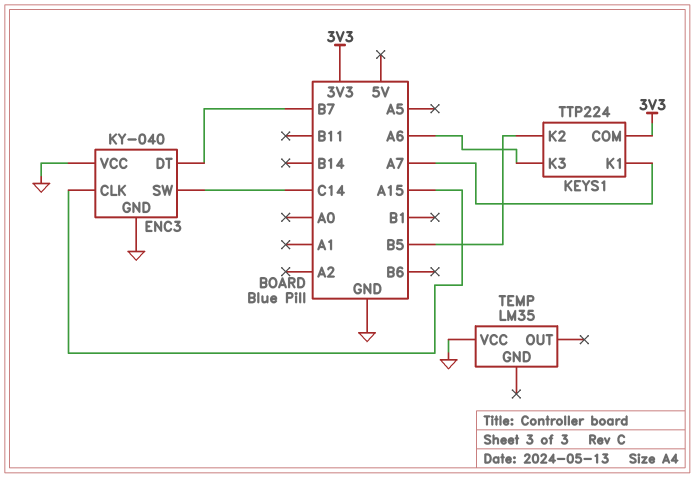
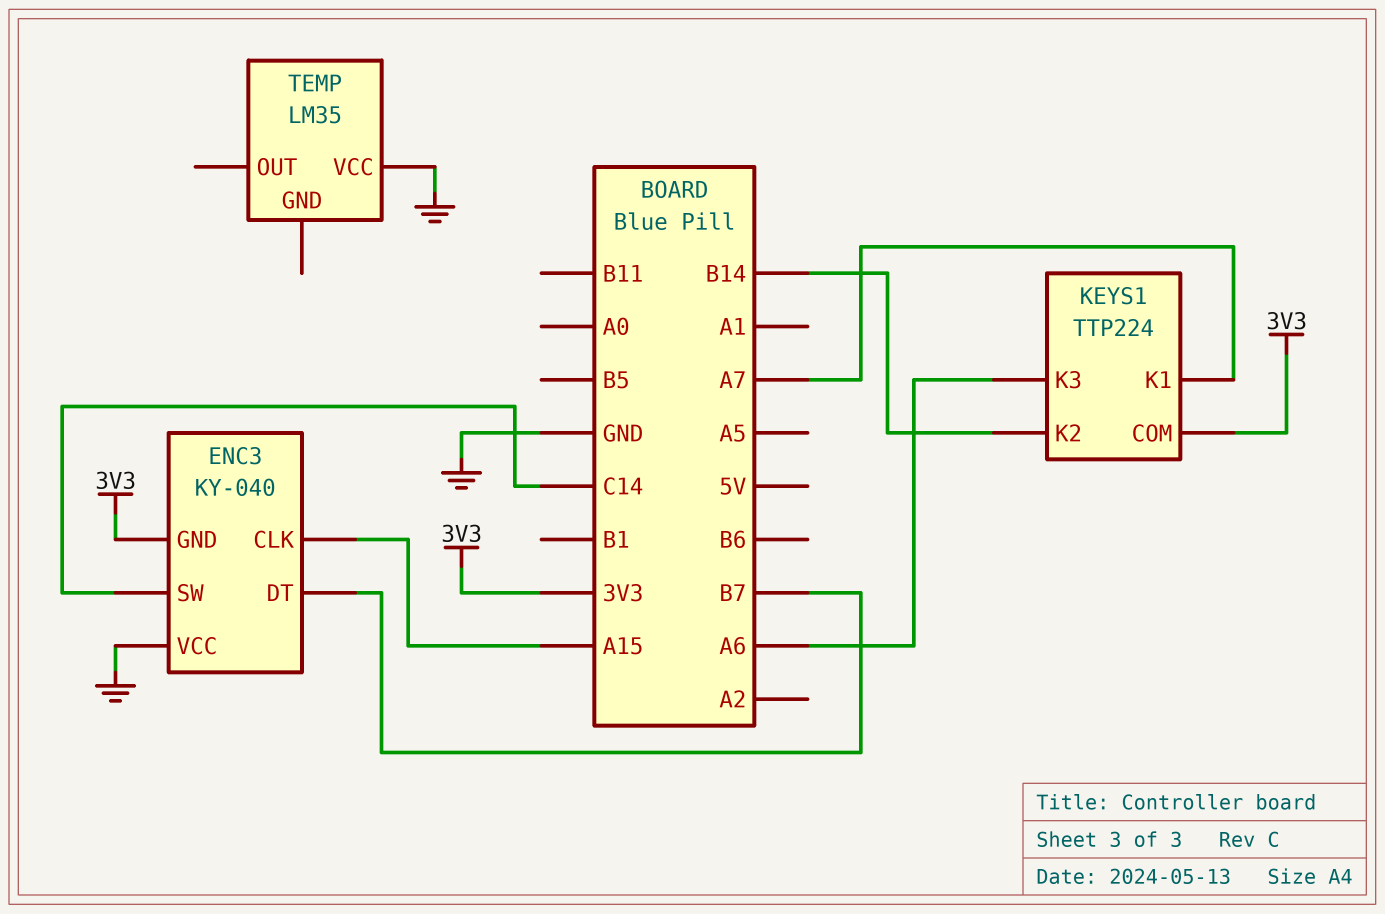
ENC3 pin GND: GND -> 3V3
KEYS1 pin K2: B5 -> B14

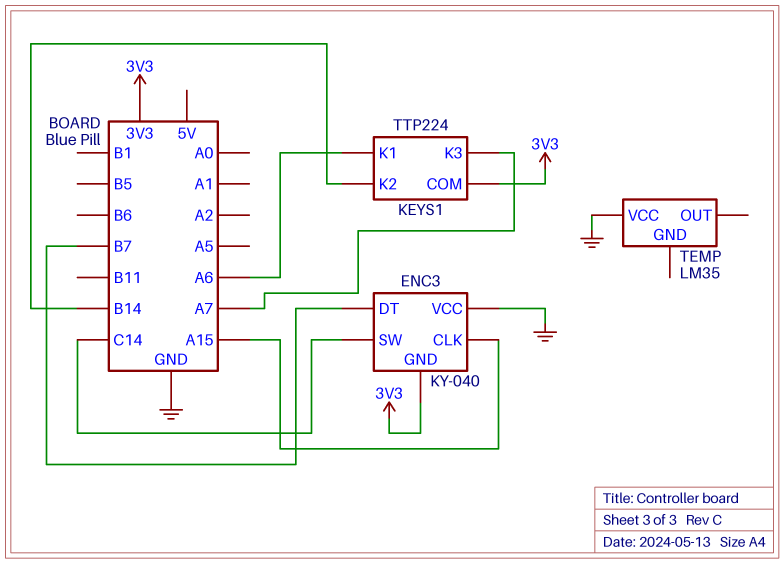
KEYS1 pin K1: A7 -> A6
KEYS1 pin K3: A6 -> A7

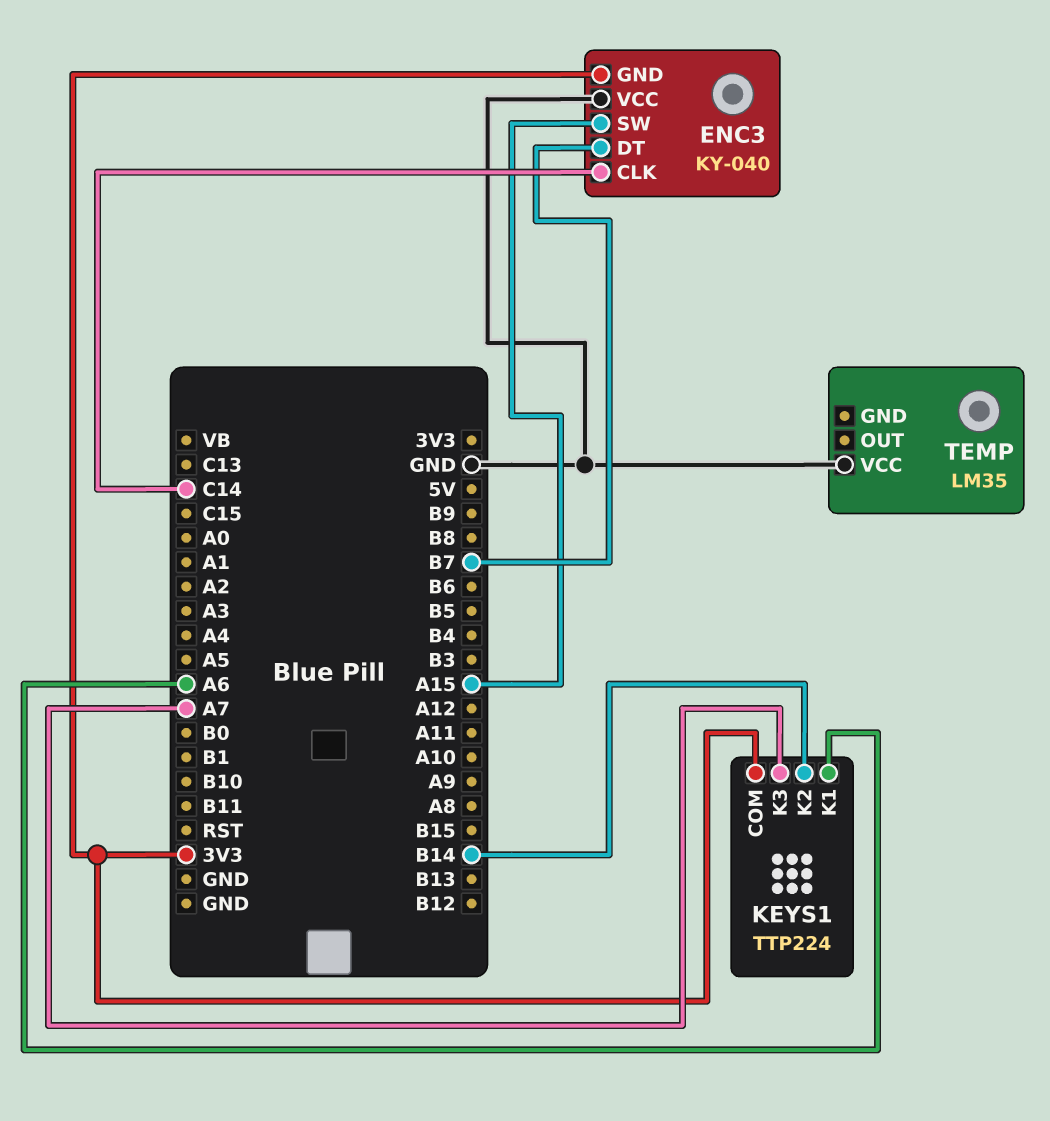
ENC3 pin CLK: A15 -> C14
ENC3 pin SW: C14 -> A15

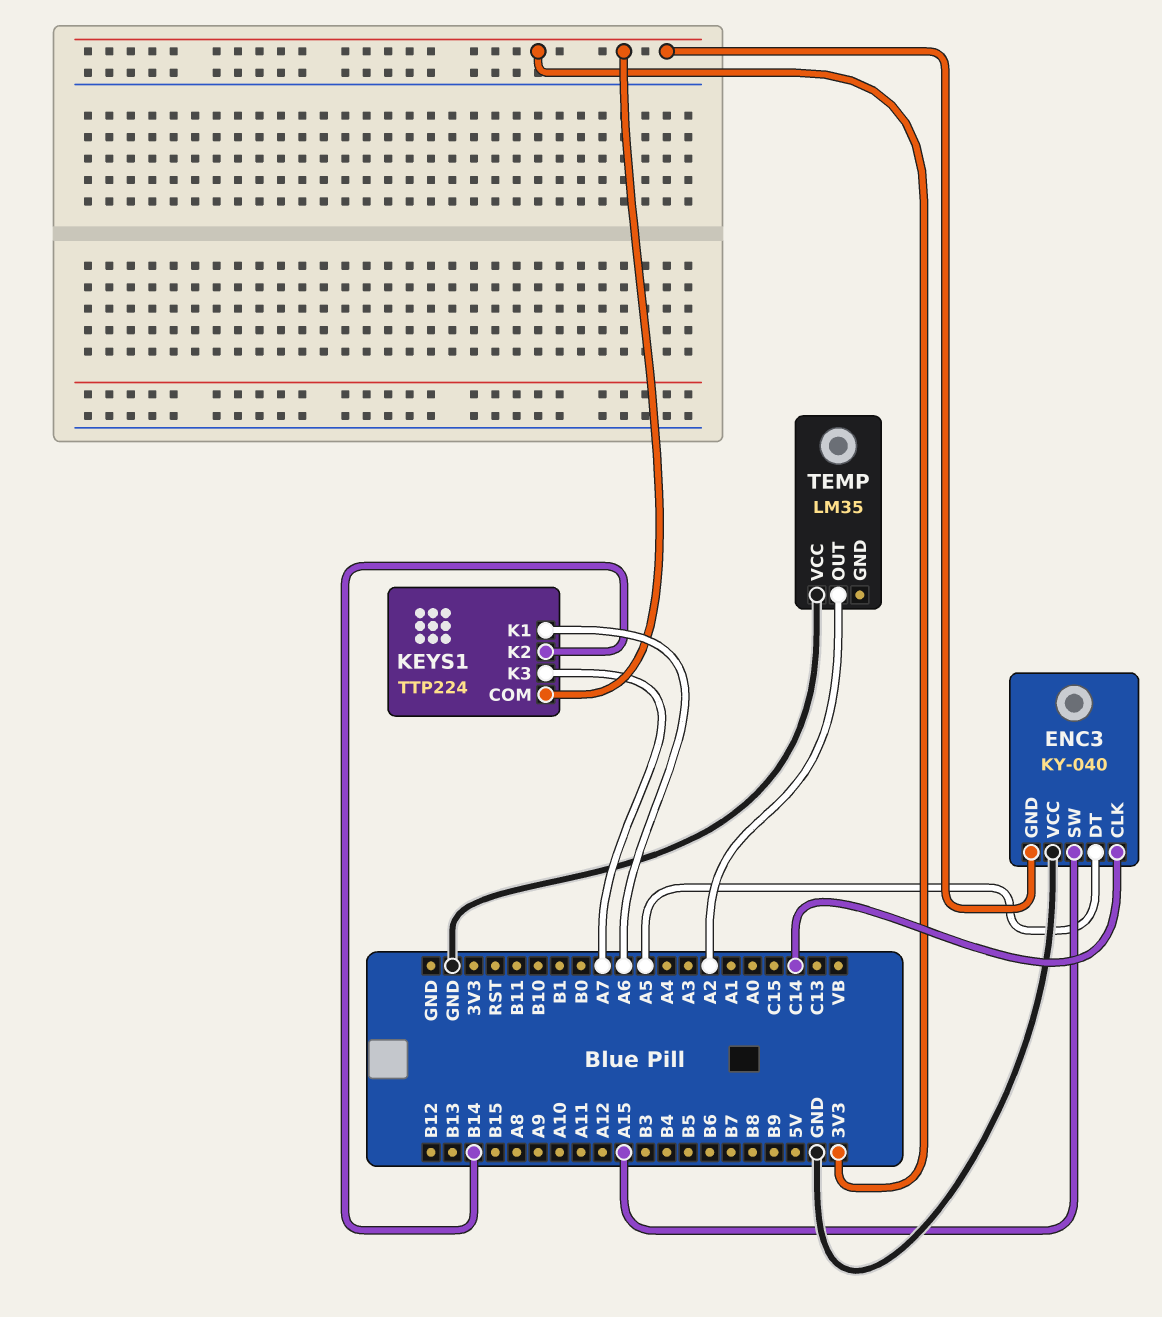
ENC3 pin DT: B7 -> A5
TEMP pin OUT: none -> A2

